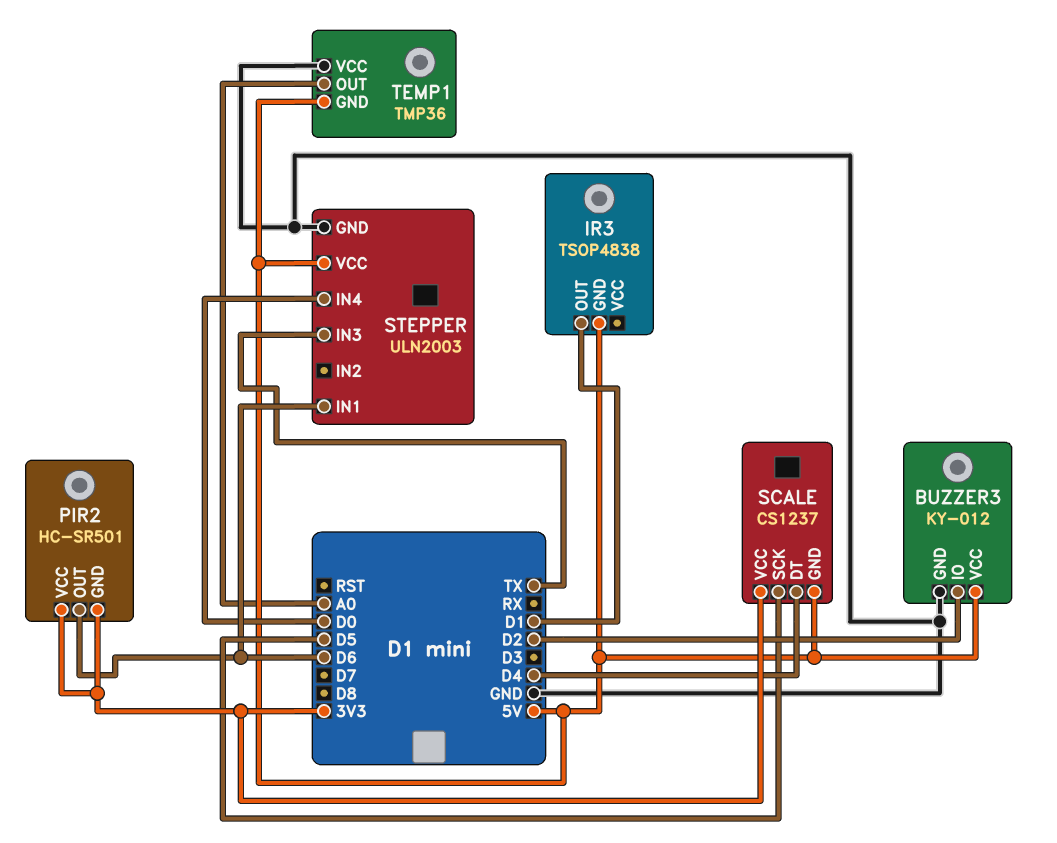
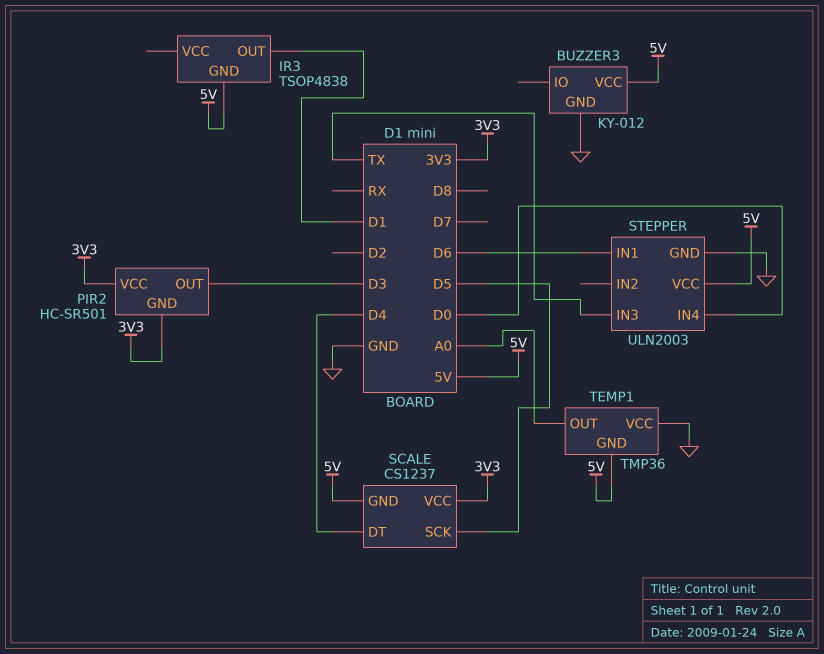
BUZZER3 pin IO: D2 -> none
PIR2 pin OUT: D6 -> D3

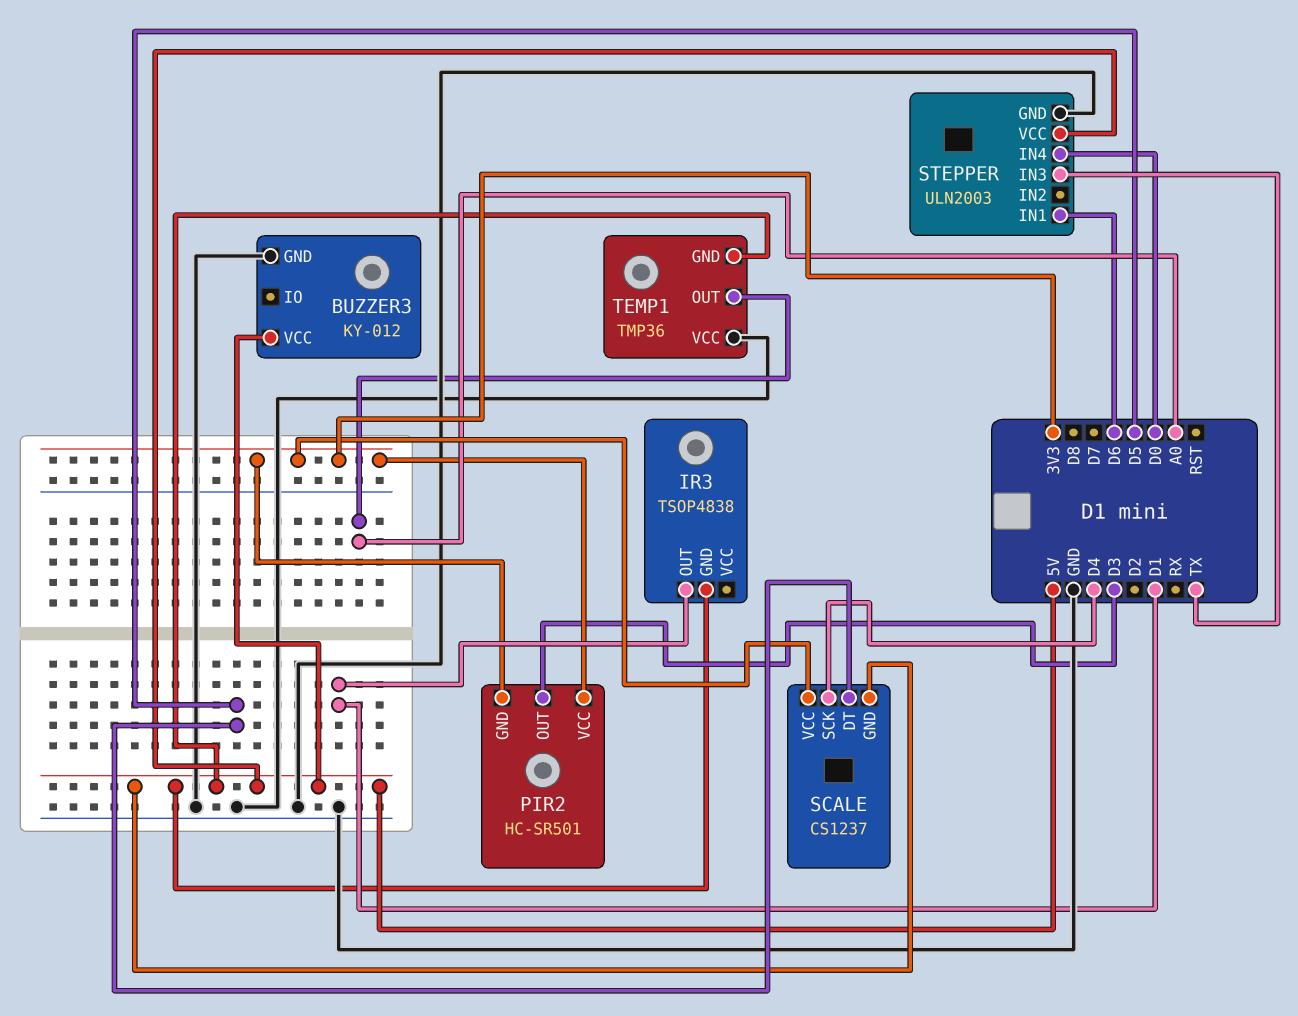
SCALE pin DT: D4 -> D5
SCALE pin SCK: D5 -> D4

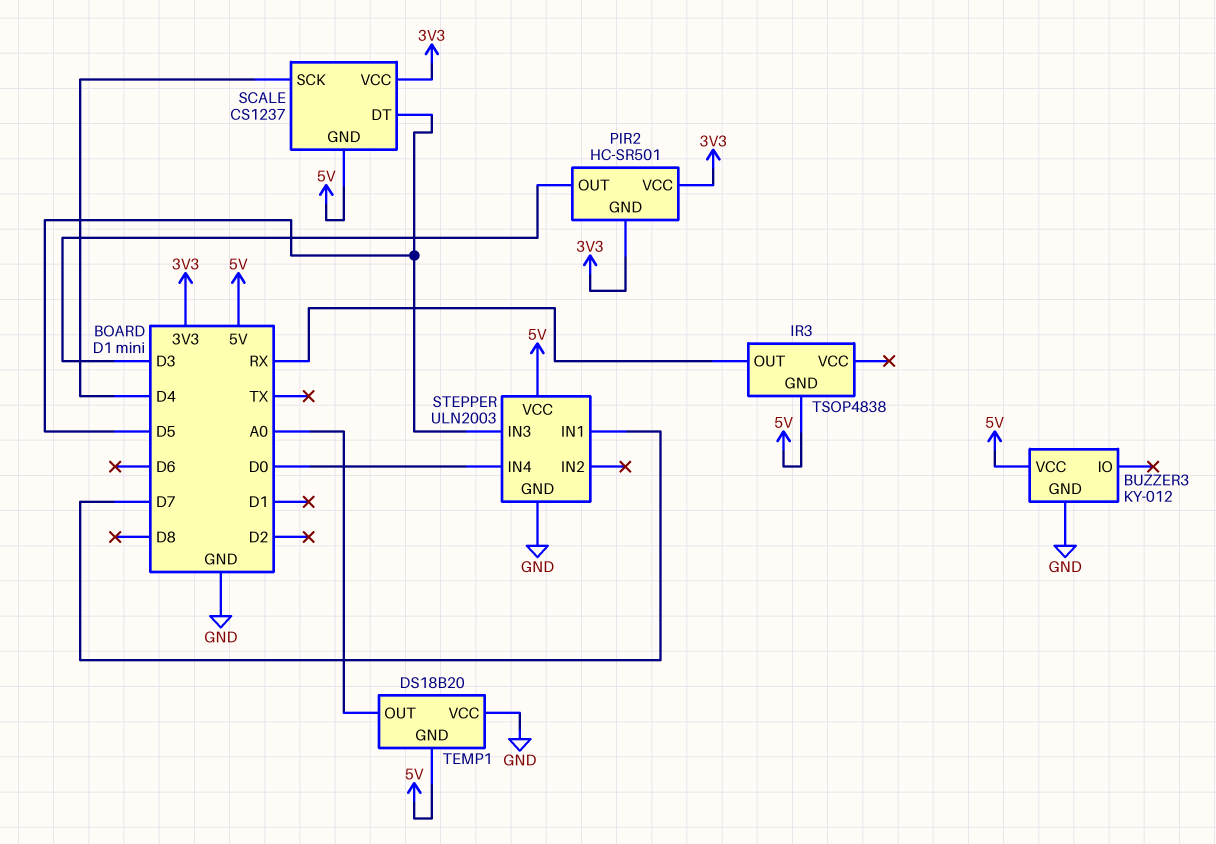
IR3 pin OUT: D1 -> RX
STEPPER pin IN1: D6 -> D7
STEPPER pin IN3: TX -> D5
TEMP1: TMP36 -> DS18B20

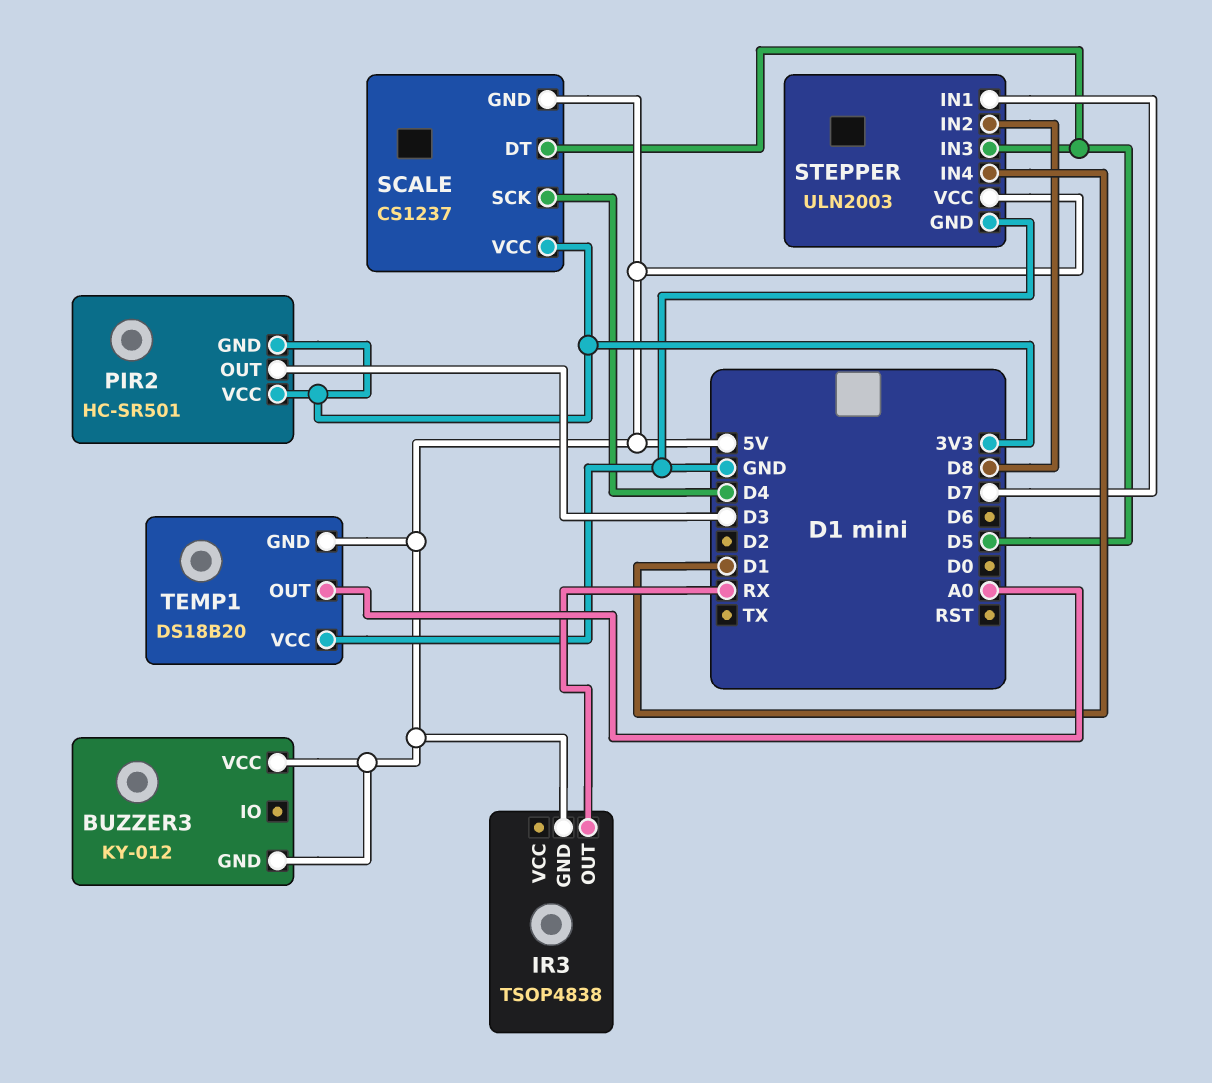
BUZZER3 pin GND: GND -> 5V
STEPPER pin IN2: none -> D8
STEPPER pin IN4: D0 -> D1

